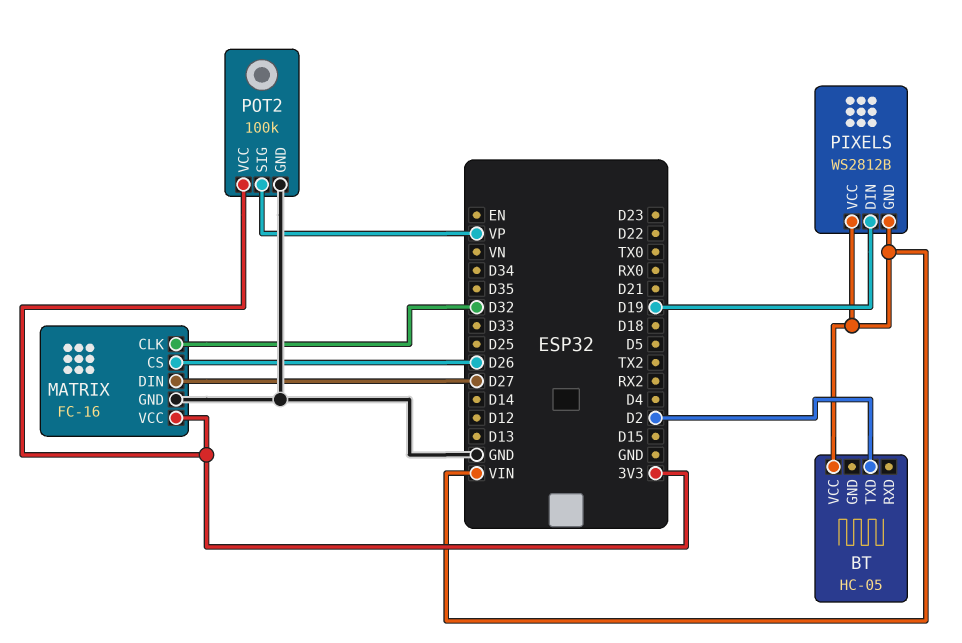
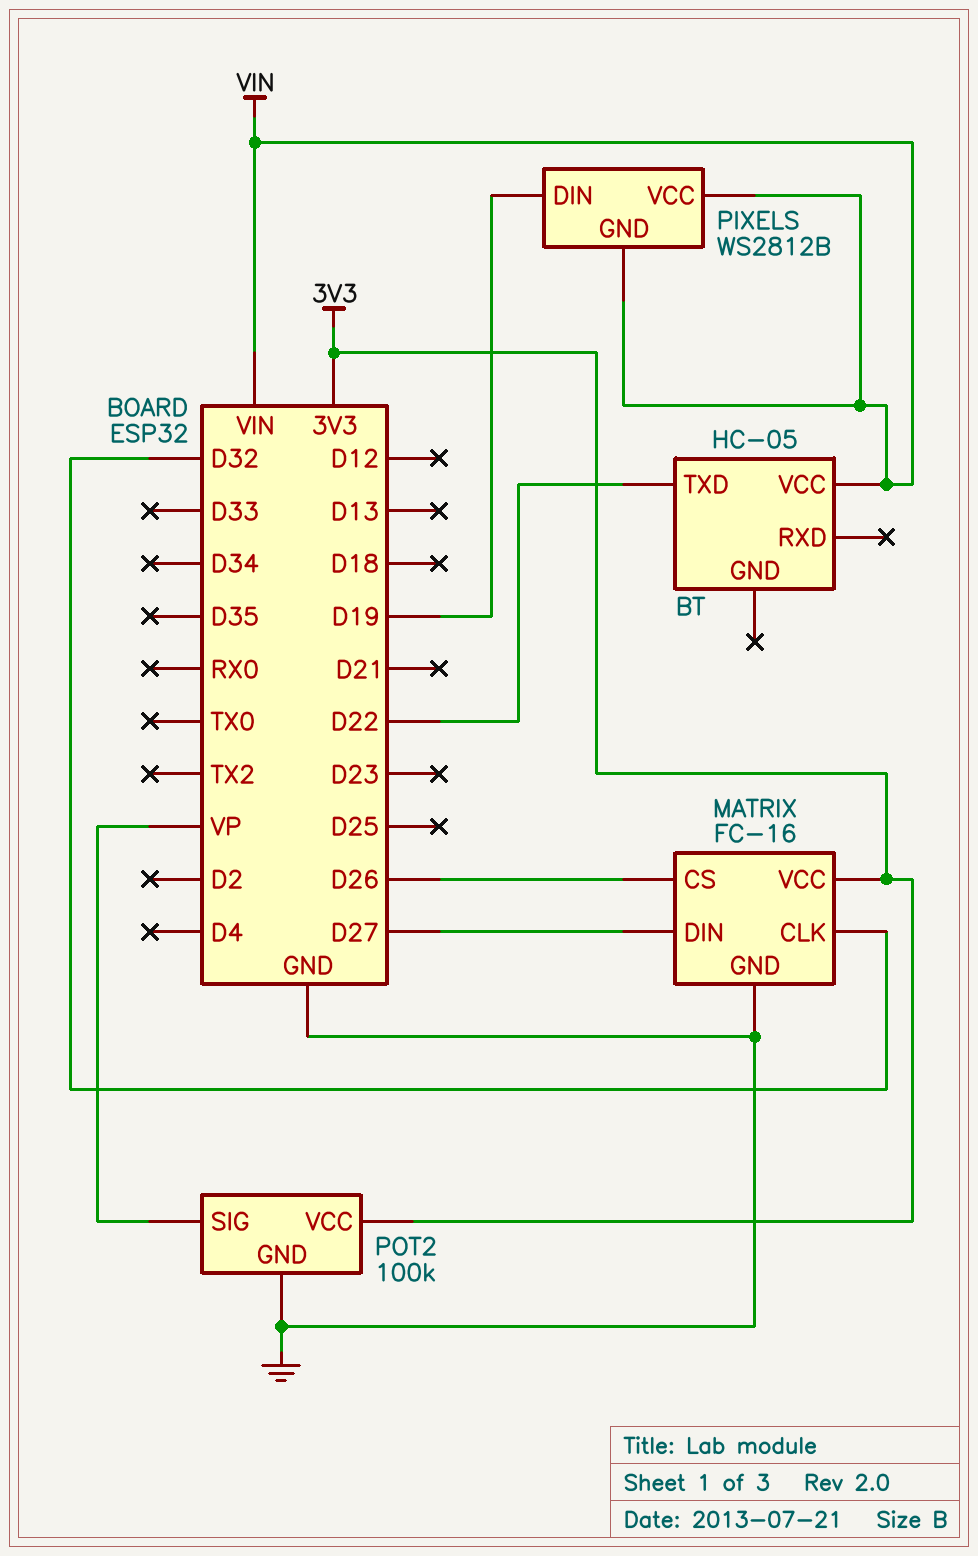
BT pin TXD: D2 -> D22

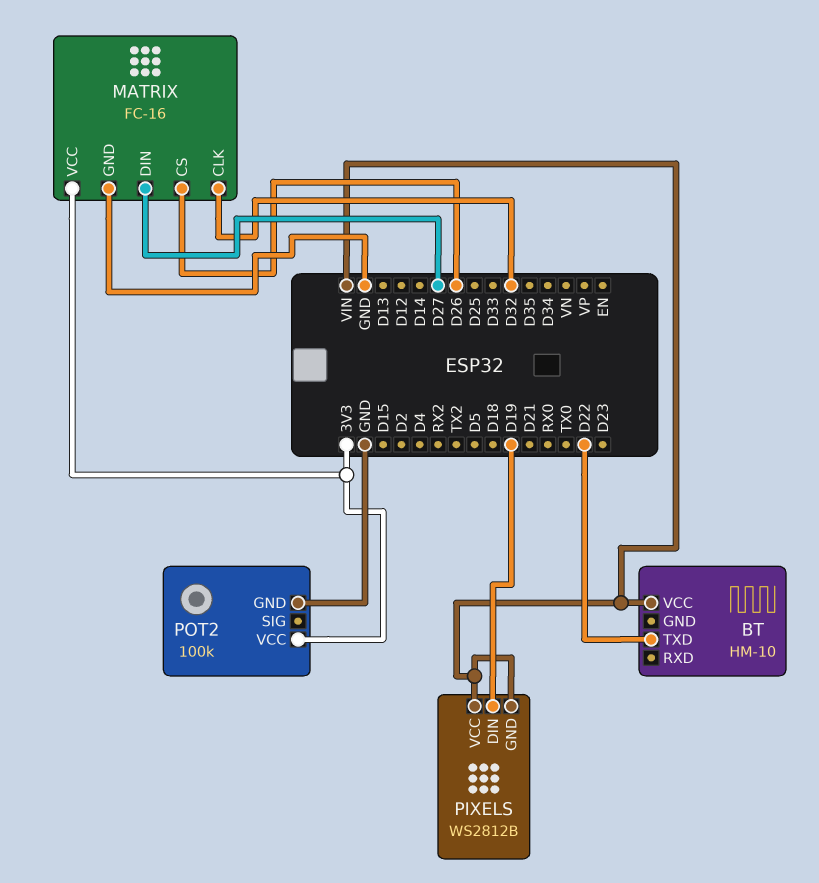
BT: HC-05 -> HM-10
POT2 pin SIG: VP -> none

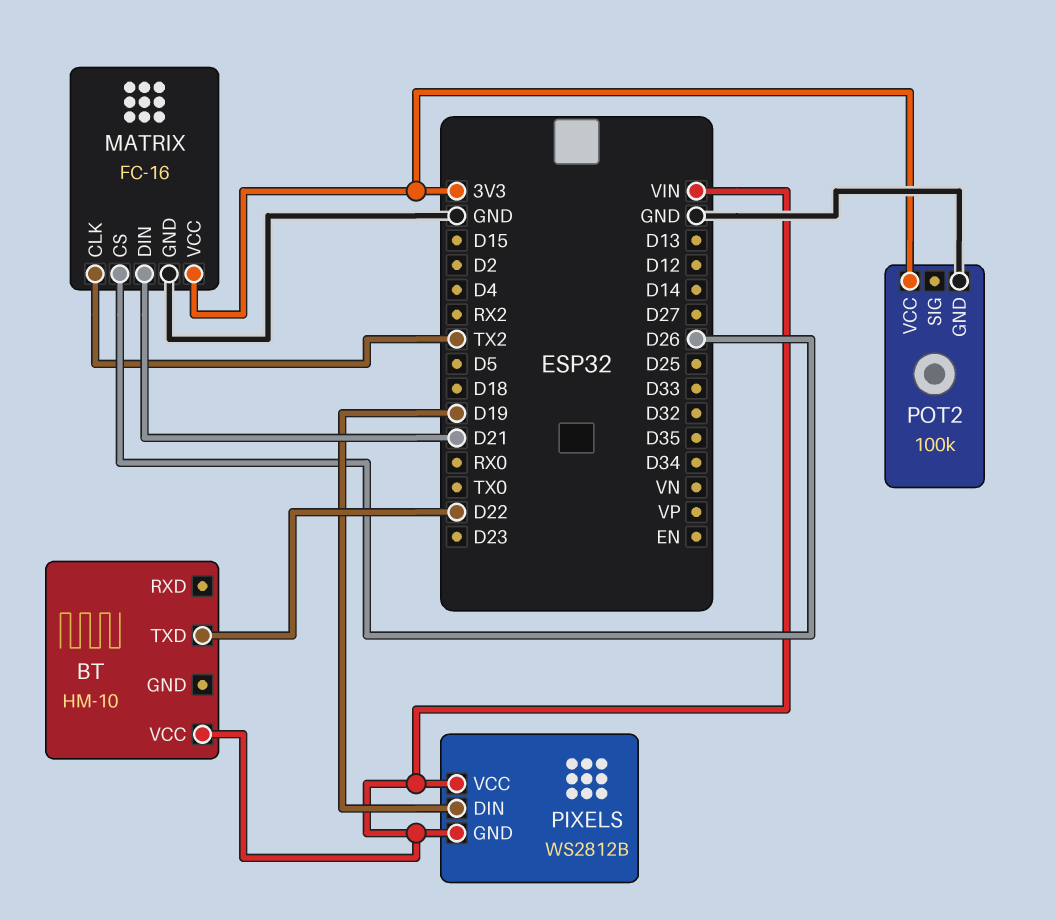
MATRIX pin CLK: D32 -> TX2
MATRIX pin DIN: D27 -> D21

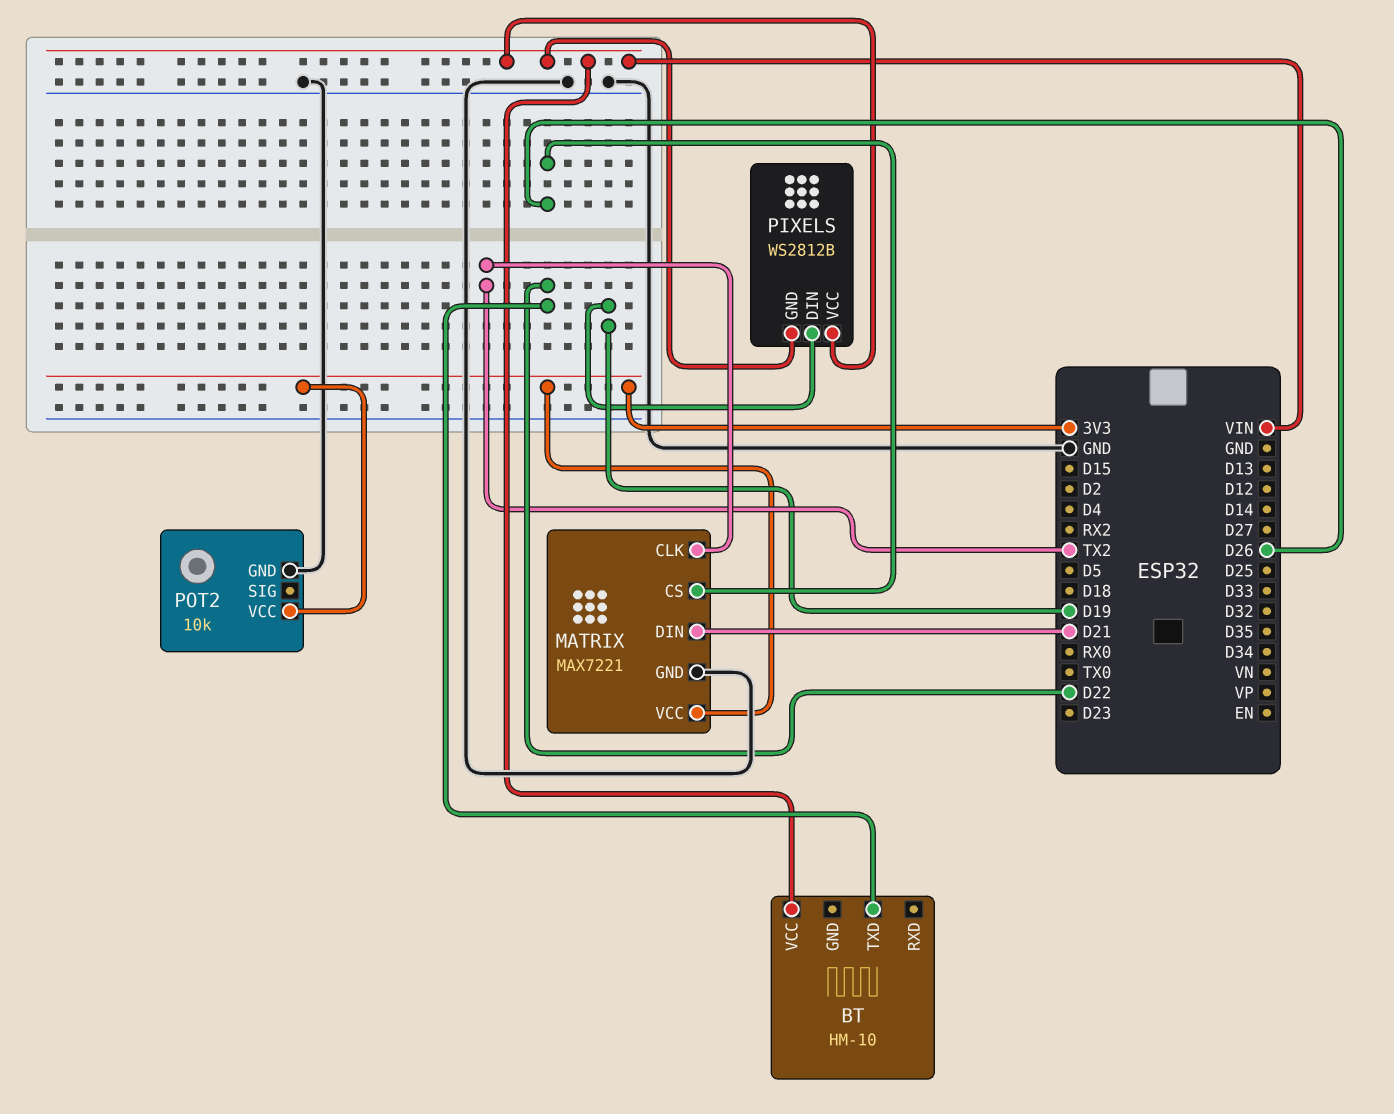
MATRIX: FC-16 -> MAX7221
POT2: 100k -> 10k

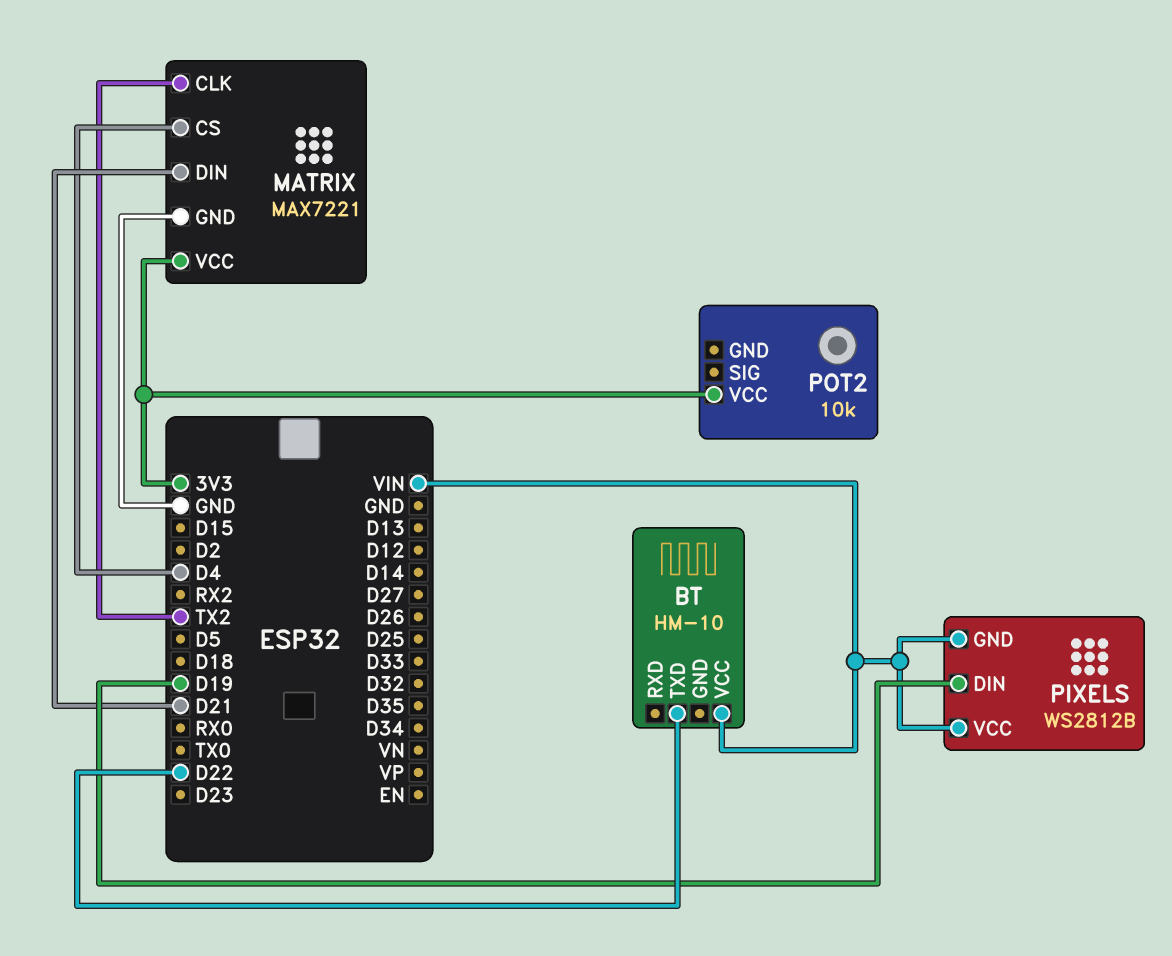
MATRIX pin CS: D26 -> D4
POT2 pin GND: GND -> none

